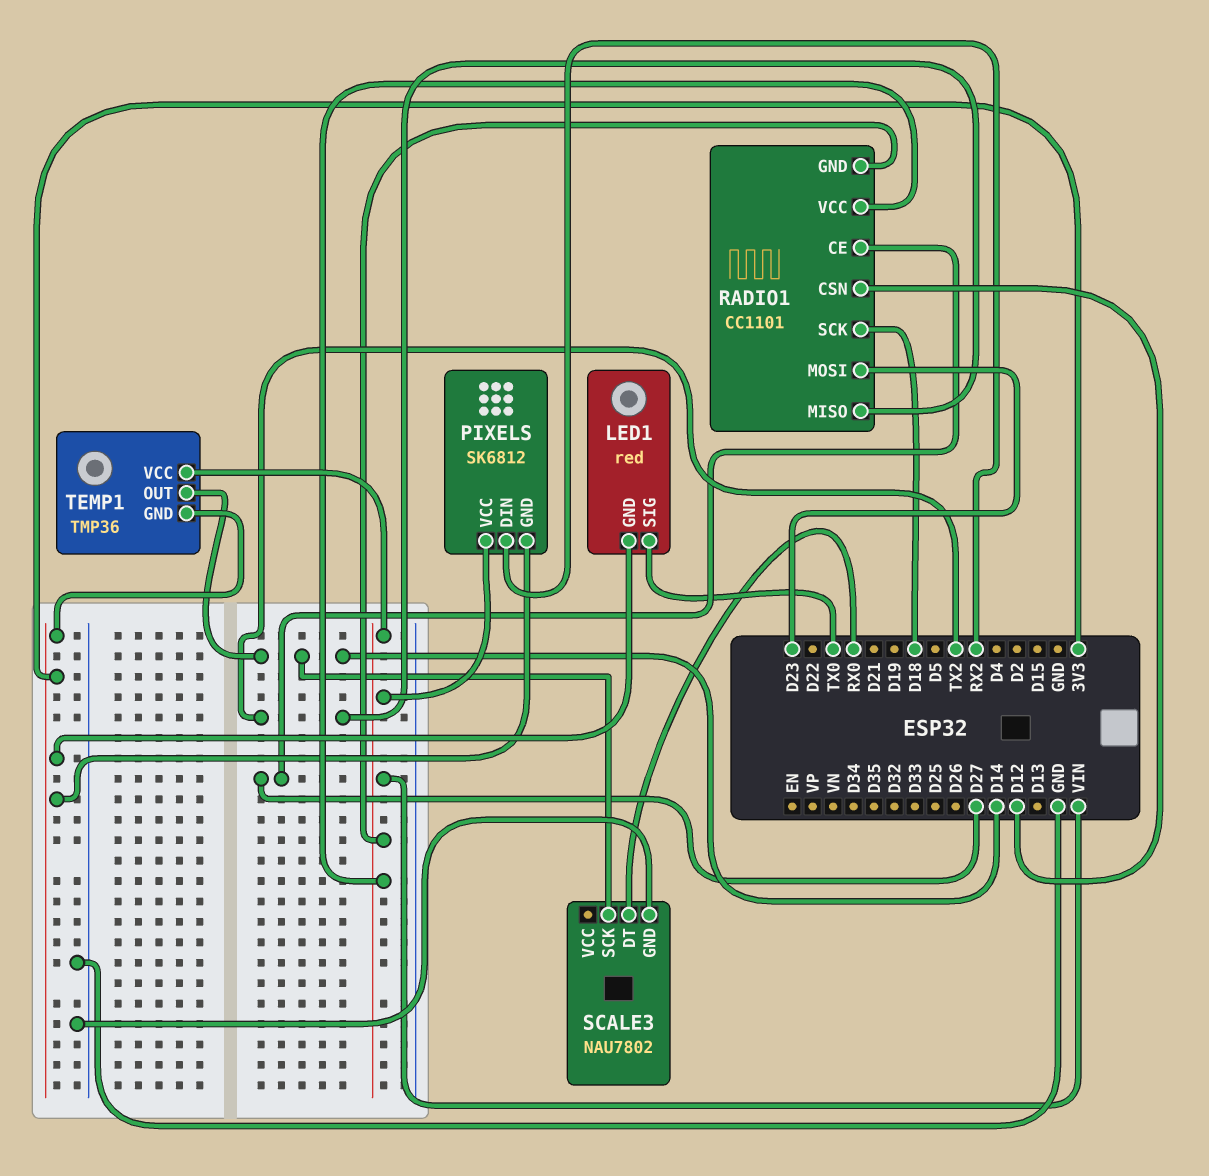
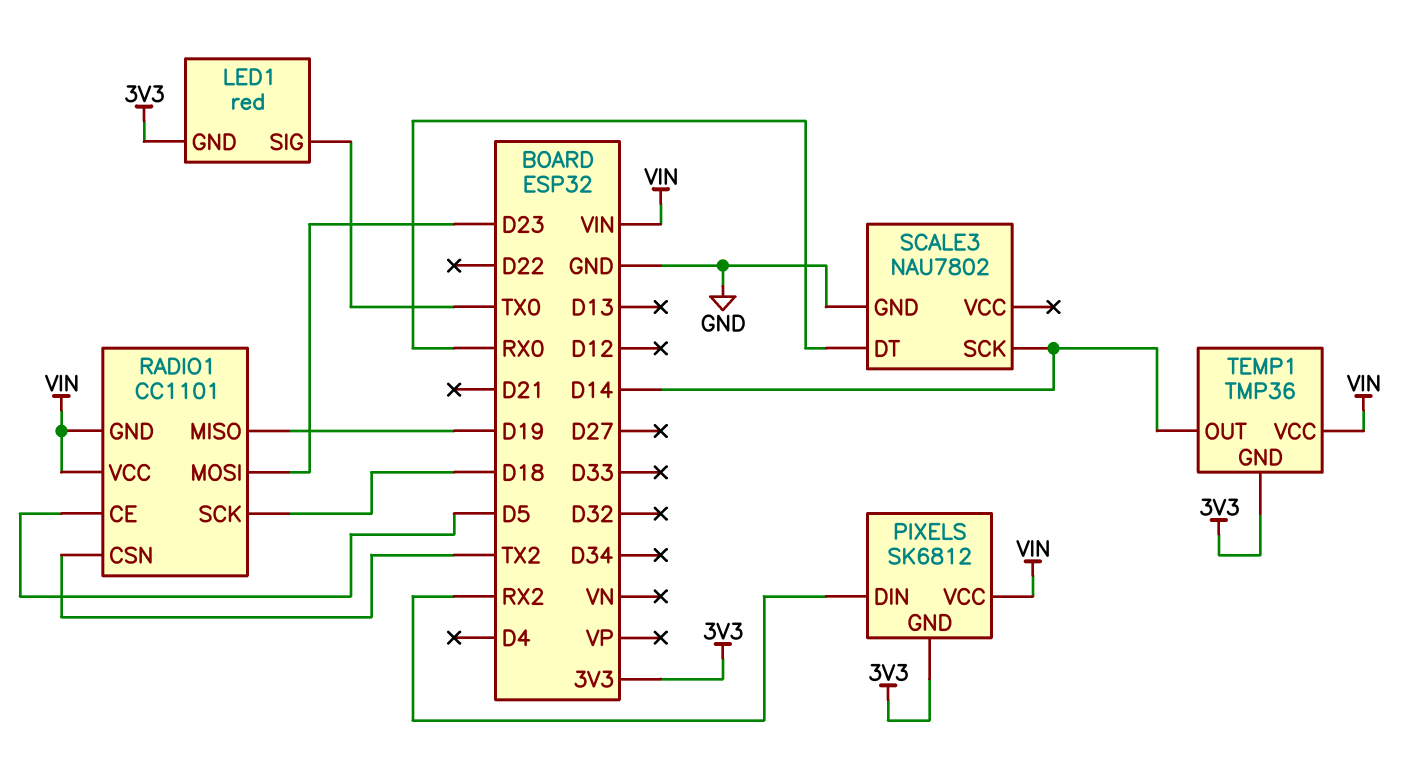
RADIO1 pin CE: D27 -> D5
RADIO1 pin CSN: D12 -> TX2
RADIO1 pin MISO: TX2 -> D19

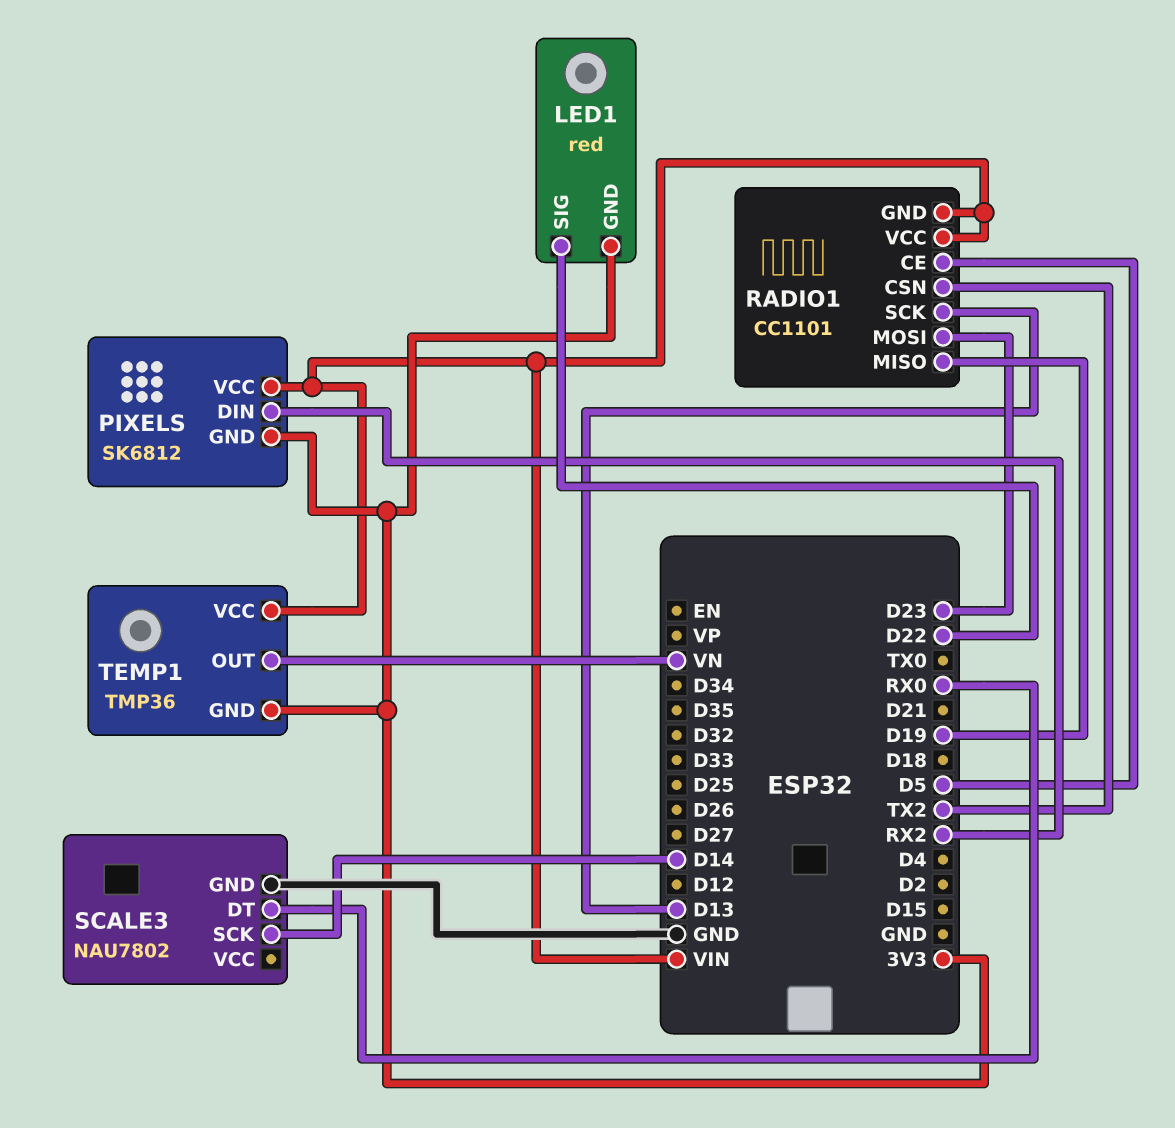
LED1 pin SIG: TX0 -> D22
RADIO1 pin SCK: D18 -> D13
TEMP1 pin OUT: D14 -> VN

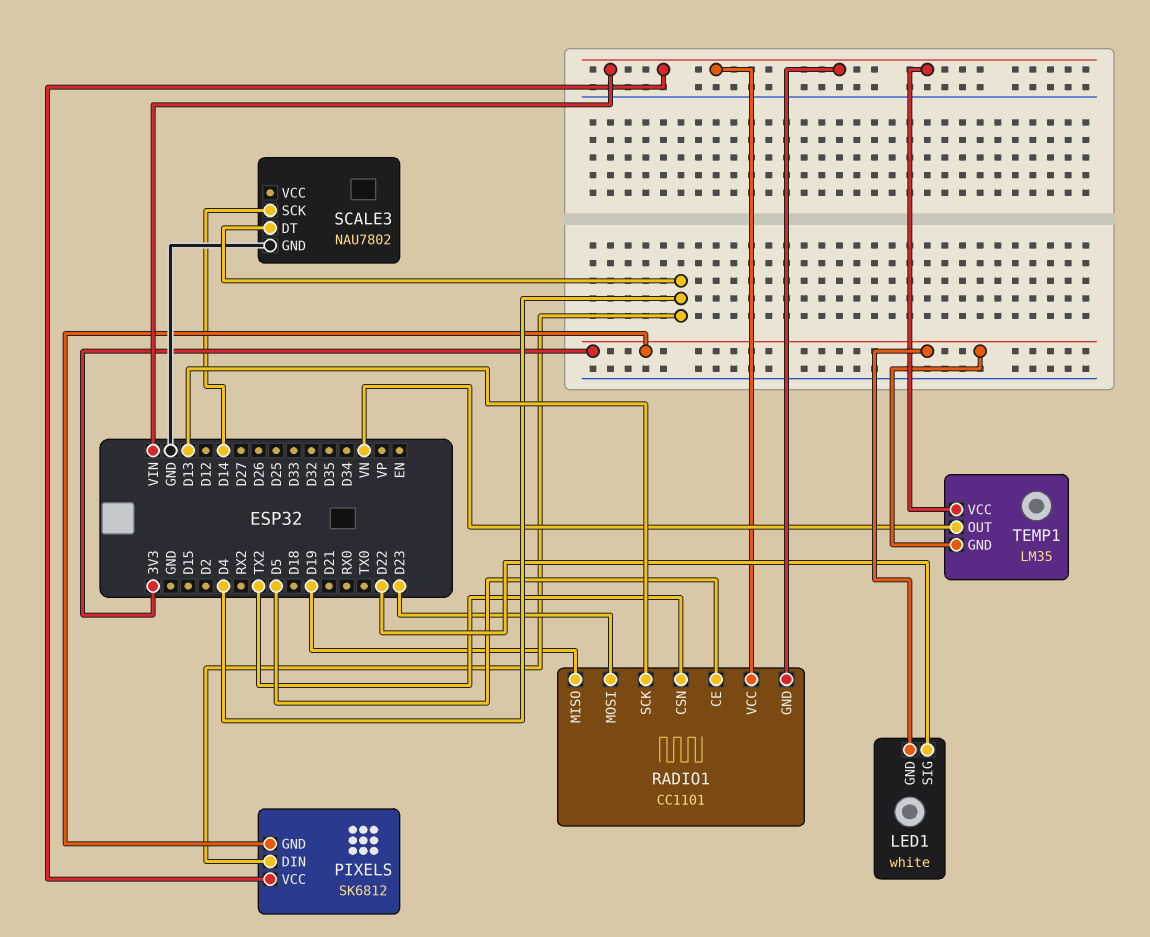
LED1: red -> white
PIXELS pin DIN: RX2 -> D4
SCALE3 pin DT: RX0 -> D4
TEMP1: TMP36 -> LM35

